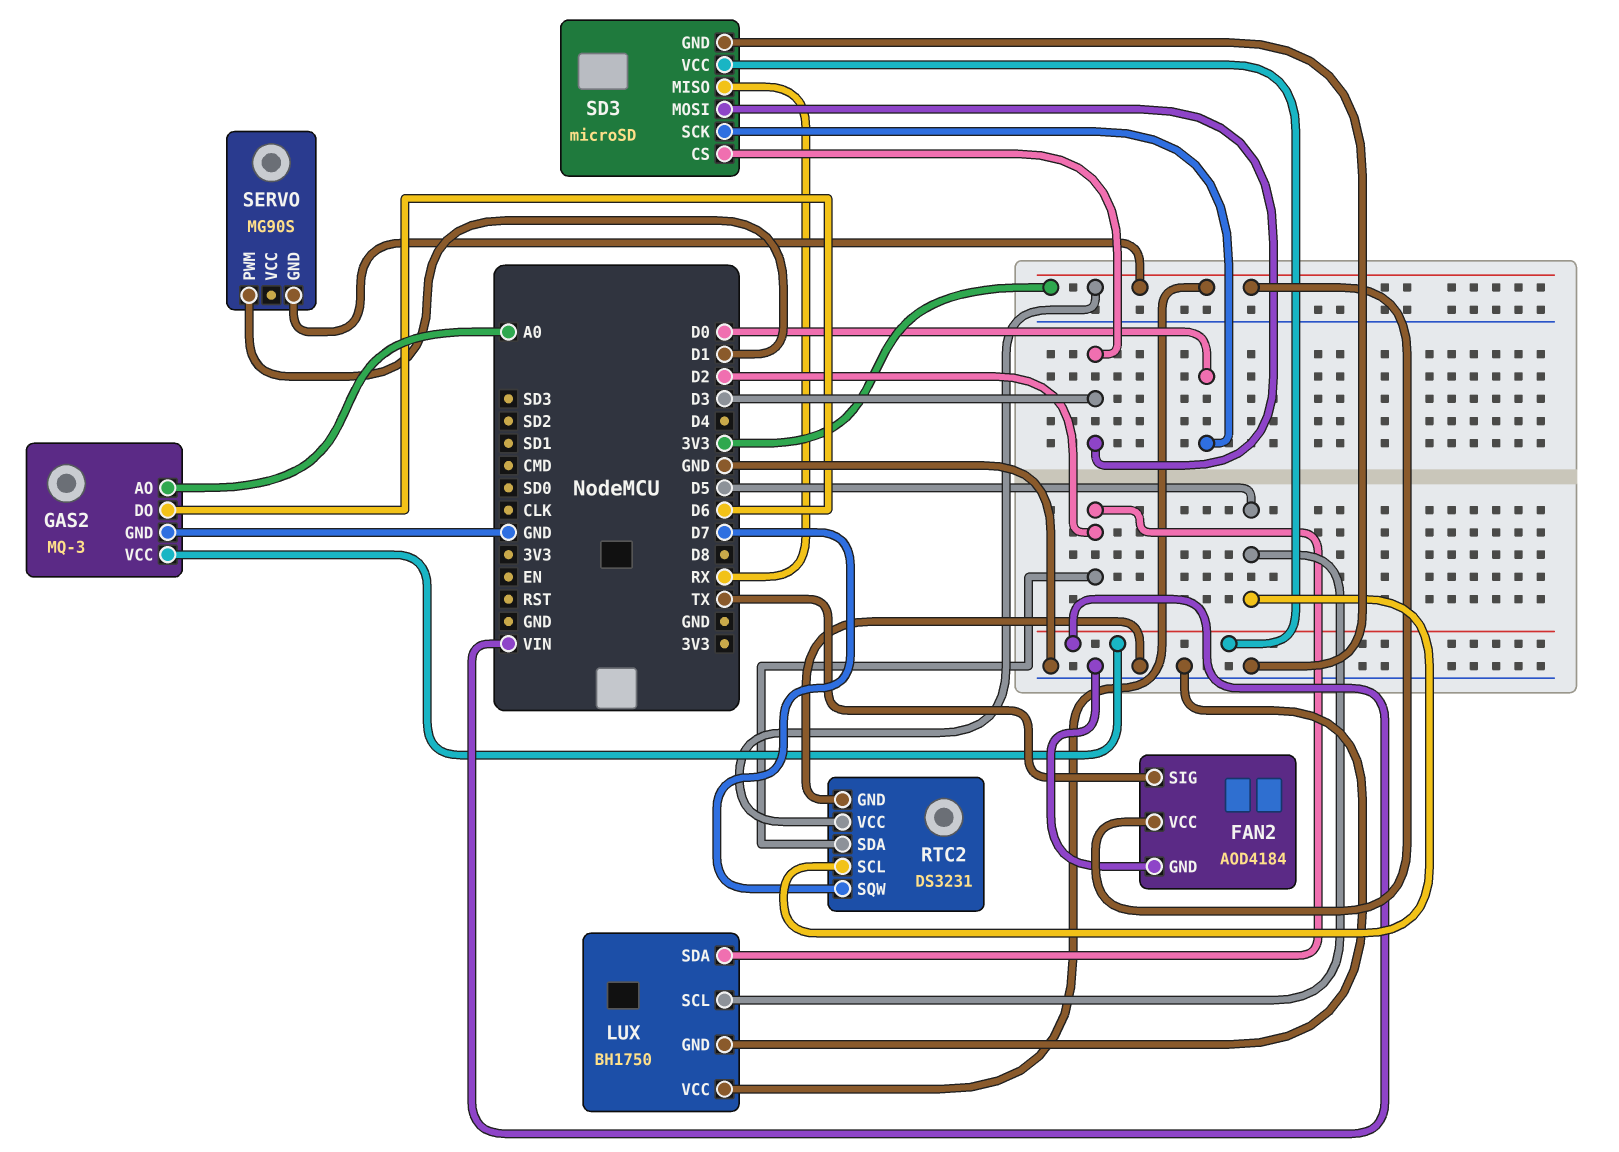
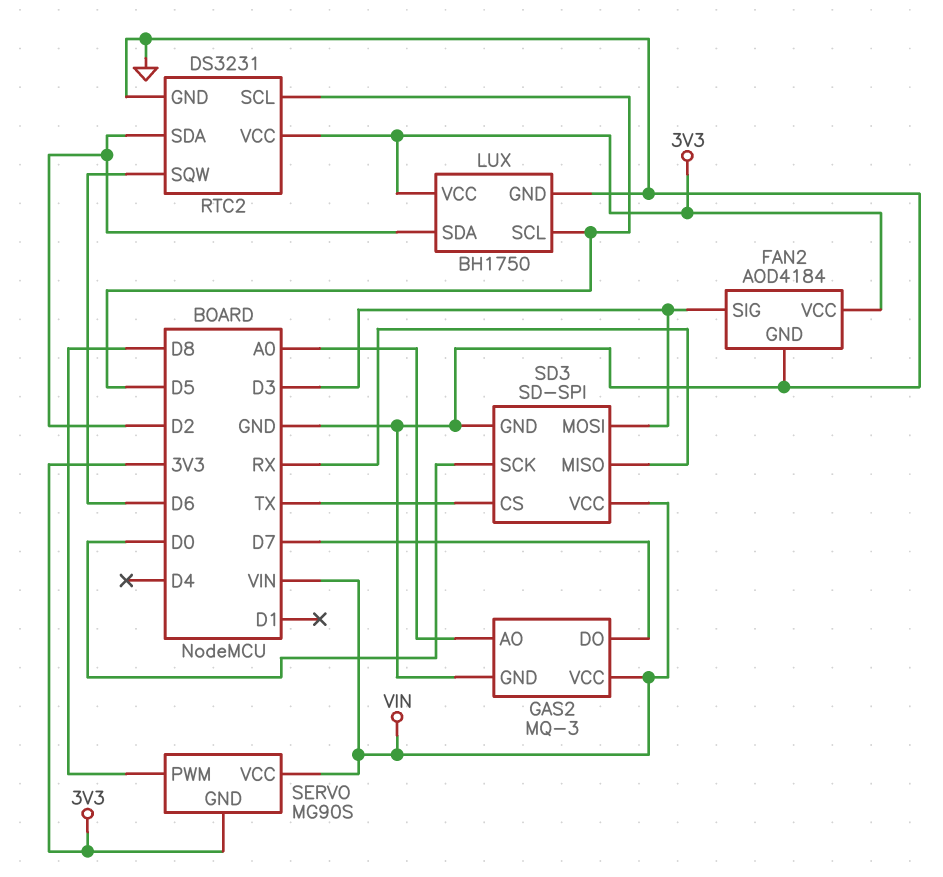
FAN2 pin SIG: TX -> D3
GAS2 pin DO: D6 -> D7
RTC2 pin SQW: D7 -> D6
SD3: microSD -> SD-SPI
SD3 pin CS: D3 -> TX
SERVO pin PWM: D1 -> D8
SERVO pin VCC: none -> VIN

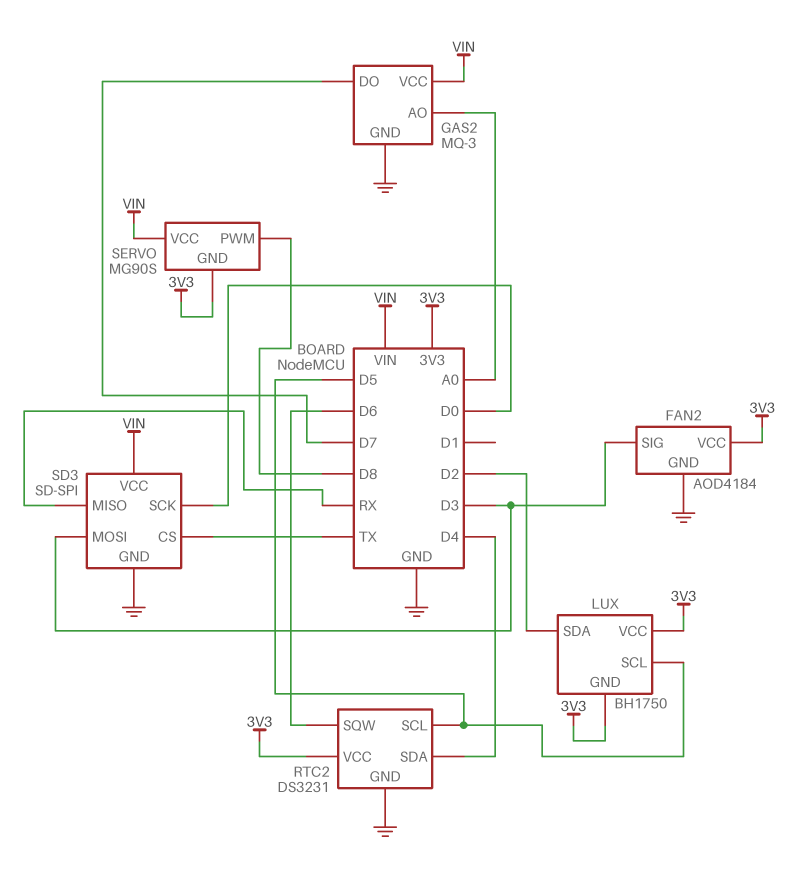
LUX pin GND: GND -> 3V3
RTC2 pin SDA: D2 -> D4

